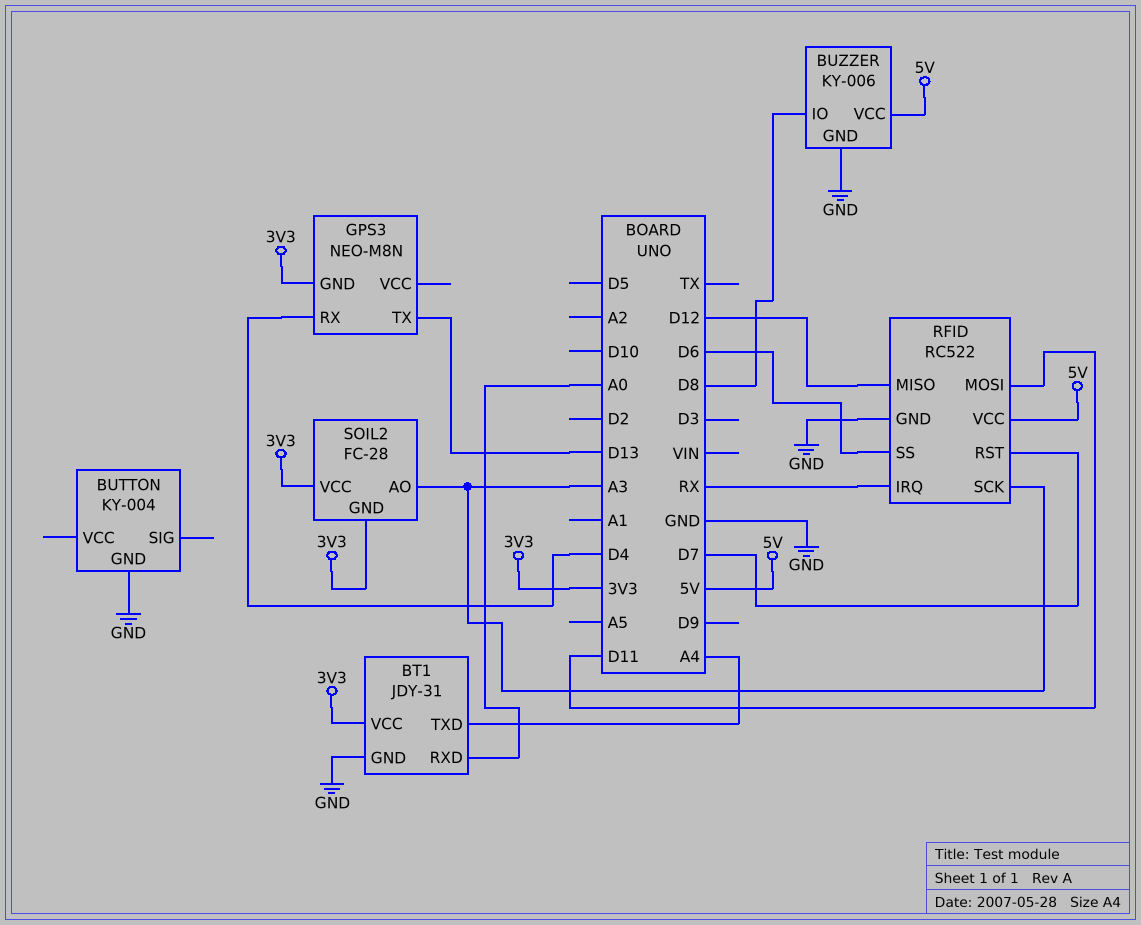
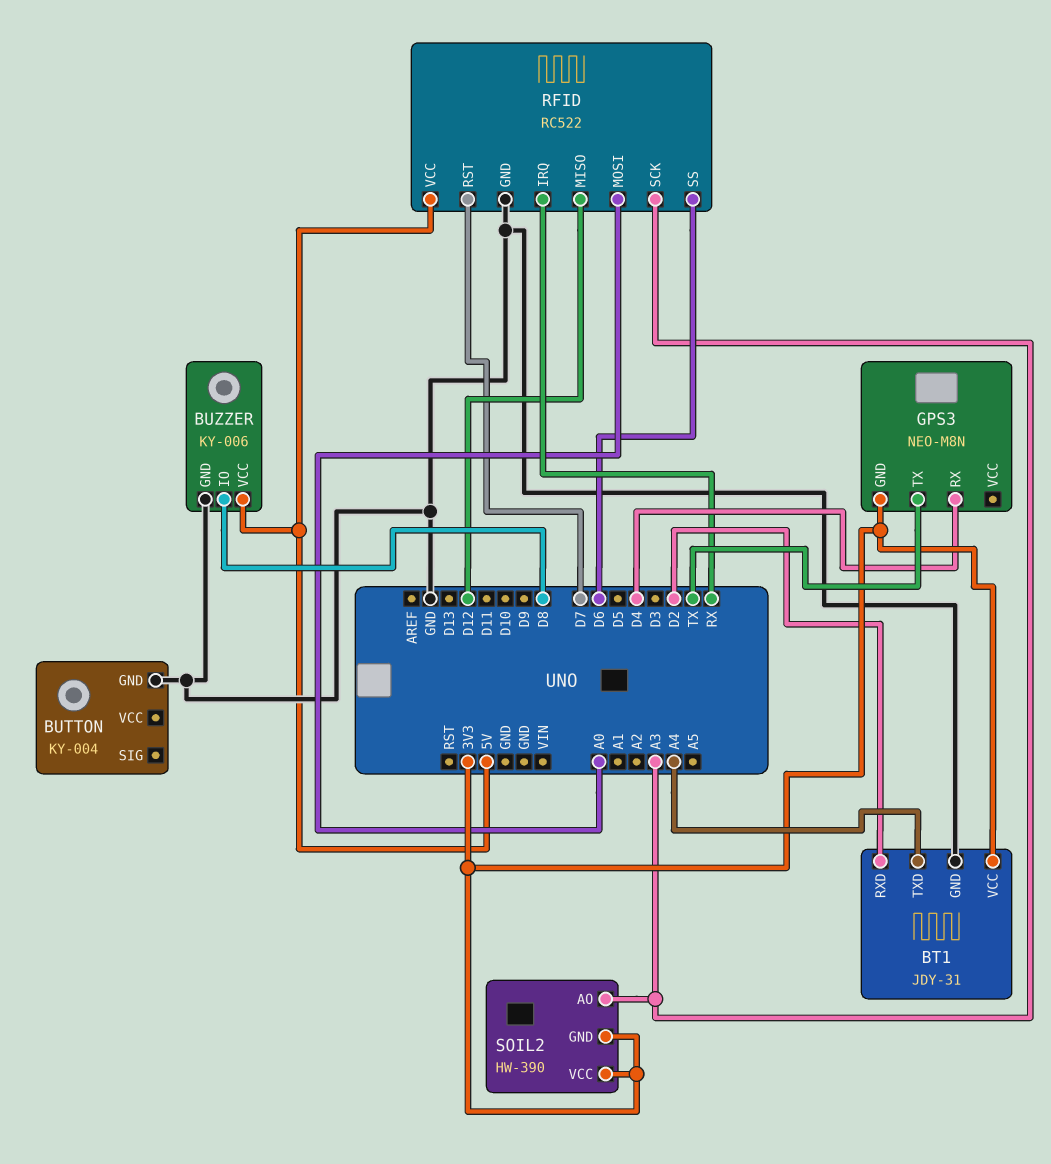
BT1 pin RXD: A0 -> D2
GPS3 pin TX: D13 -> TX
RFID pin MOSI: D11 -> A0
SOIL2: FC-28 -> HW-390

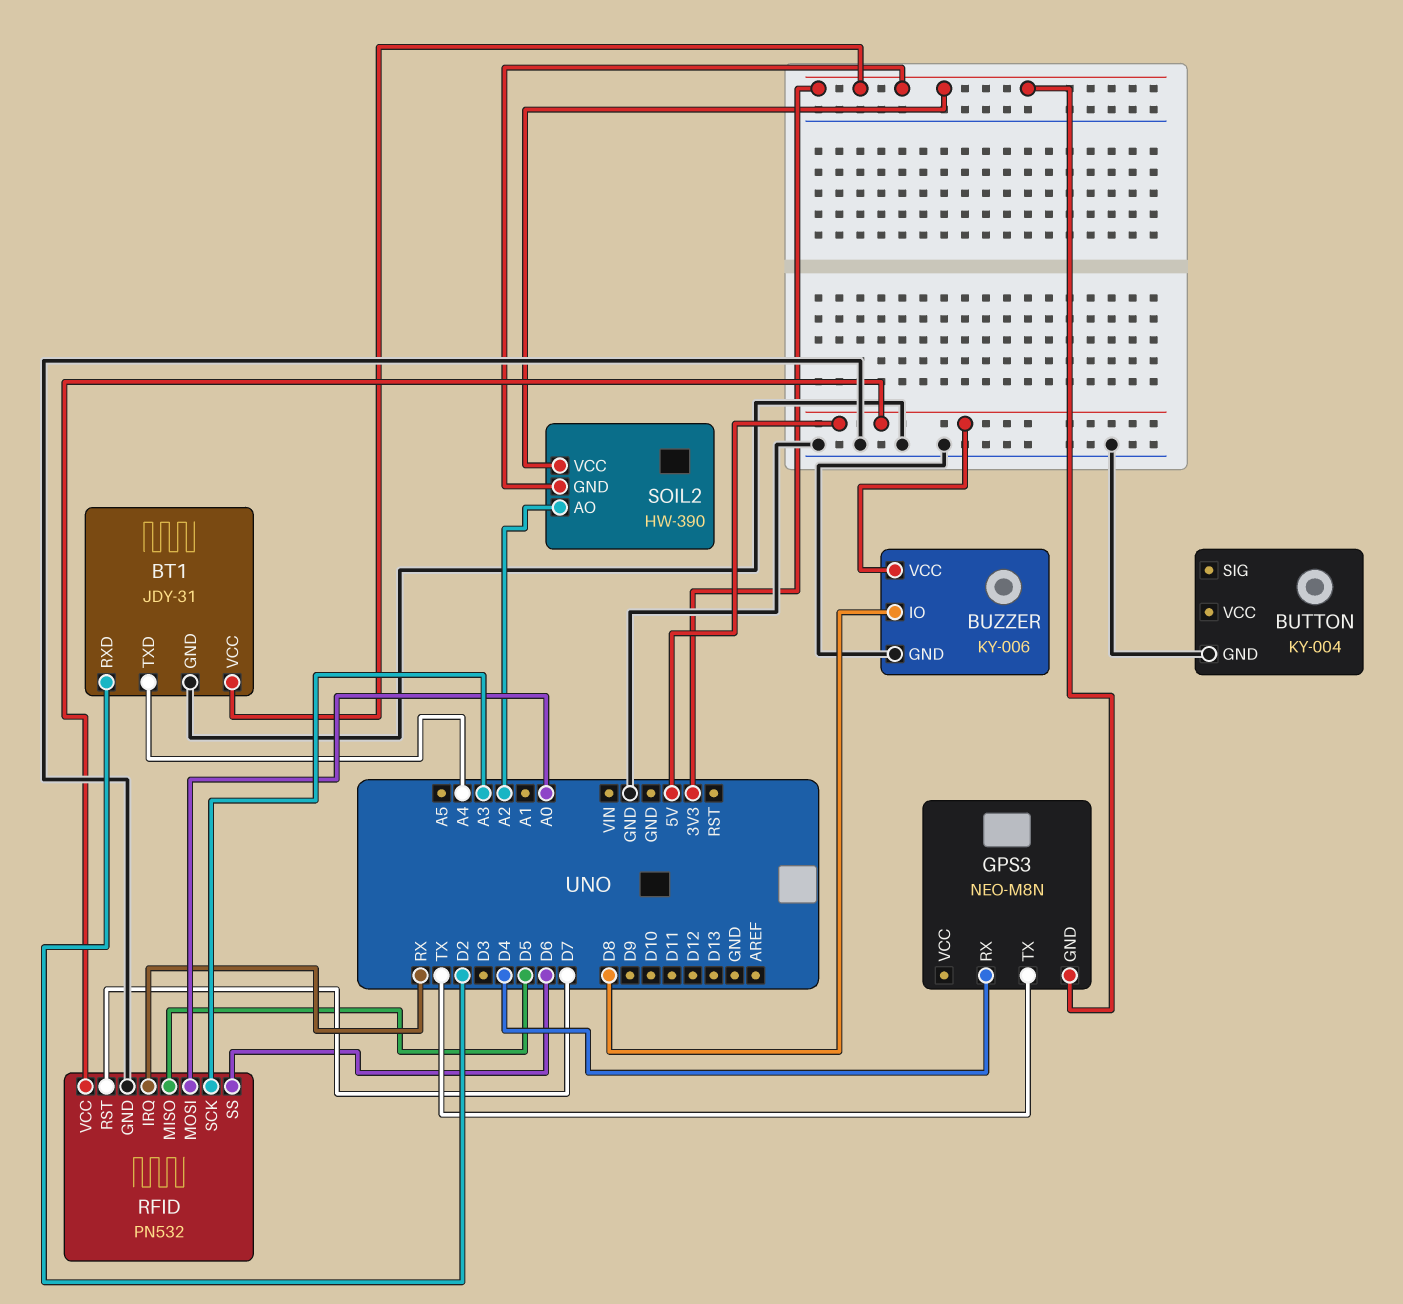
RFID: RC522 -> PN532
RFID pin MISO: D12 -> D5
SOIL2 pin AO: A3 -> A2

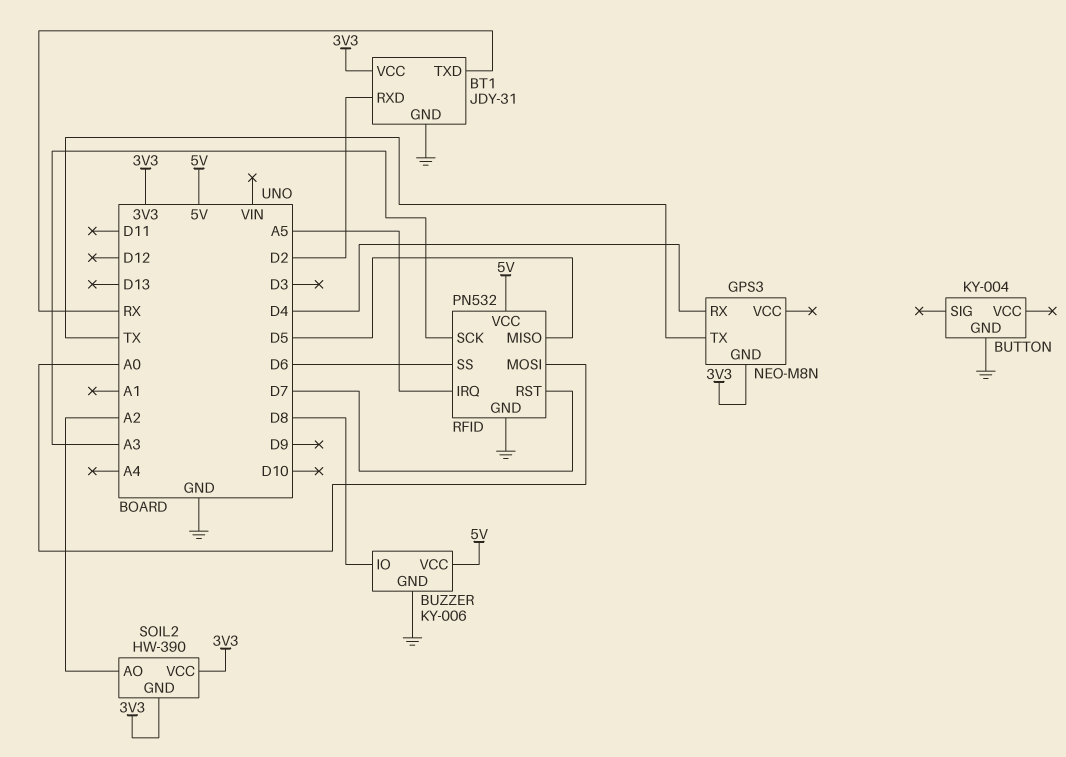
BT1 pin TXD: A4 -> RX
RFID pin IRQ: RX -> A5

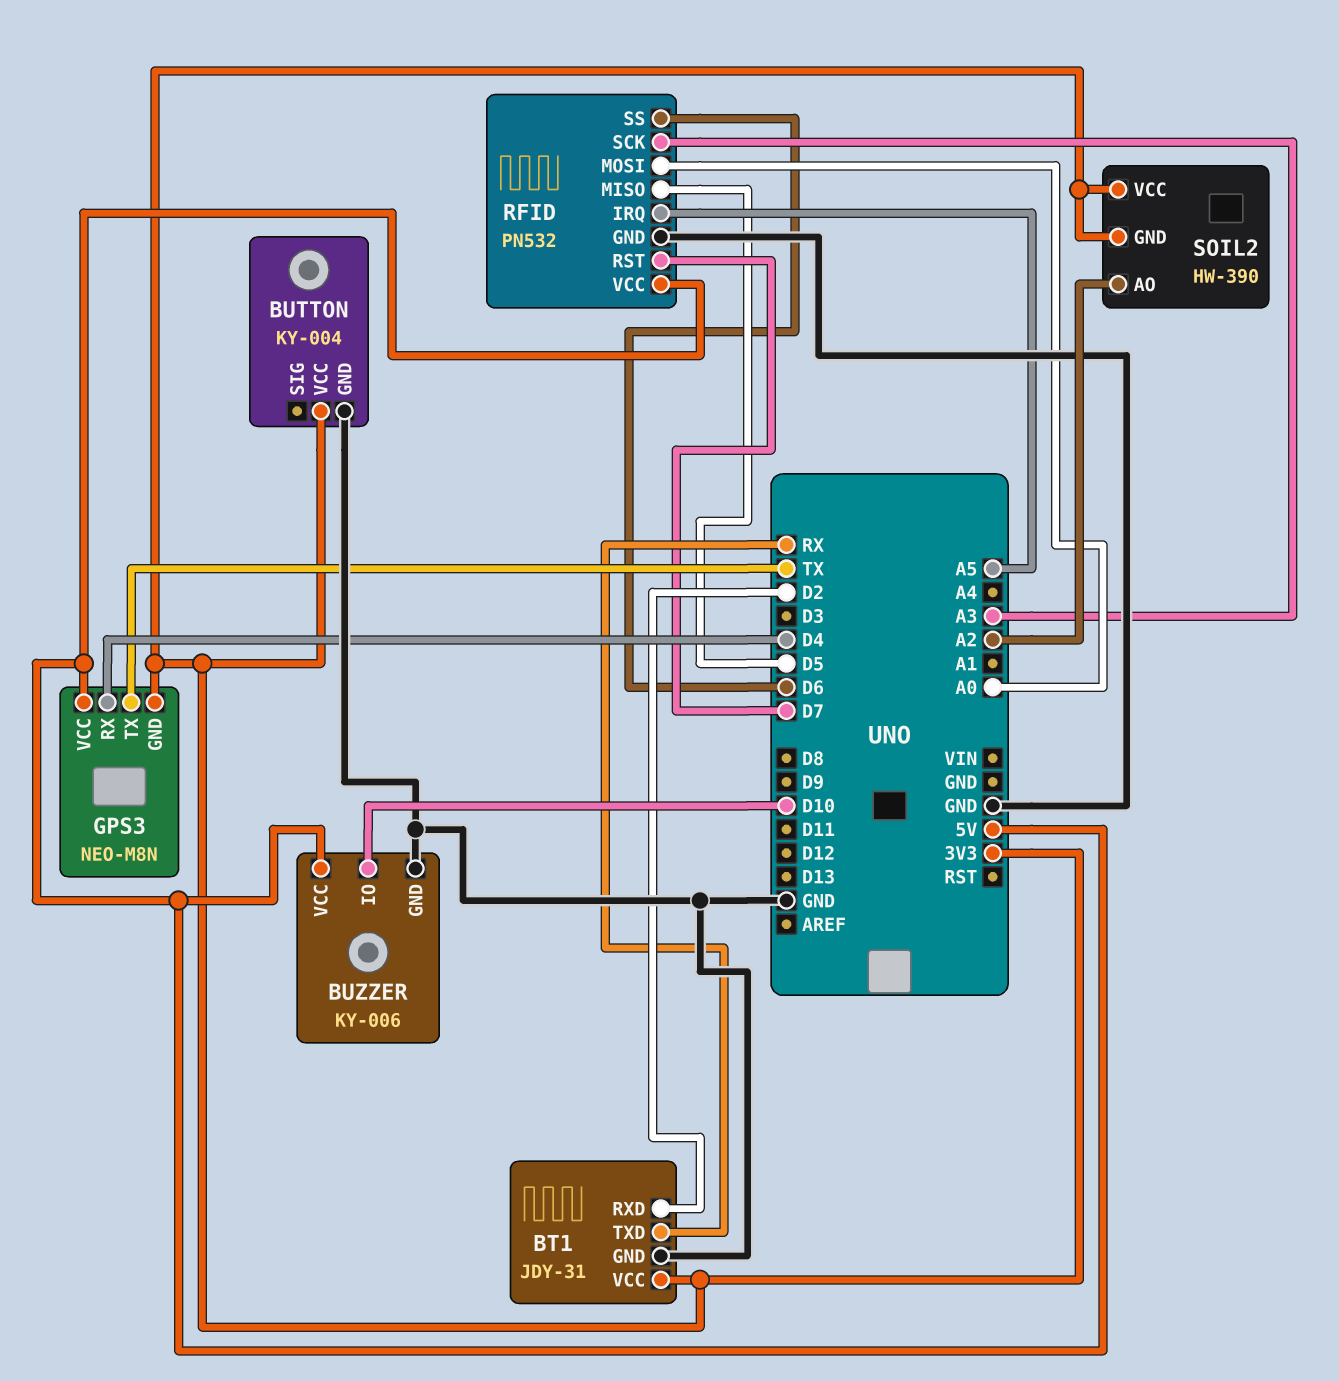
BUTTON pin VCC: none -> 3V3
BUZZER pin IO: D8 -> D10
GPS3 pin VCC: none -> 5V

